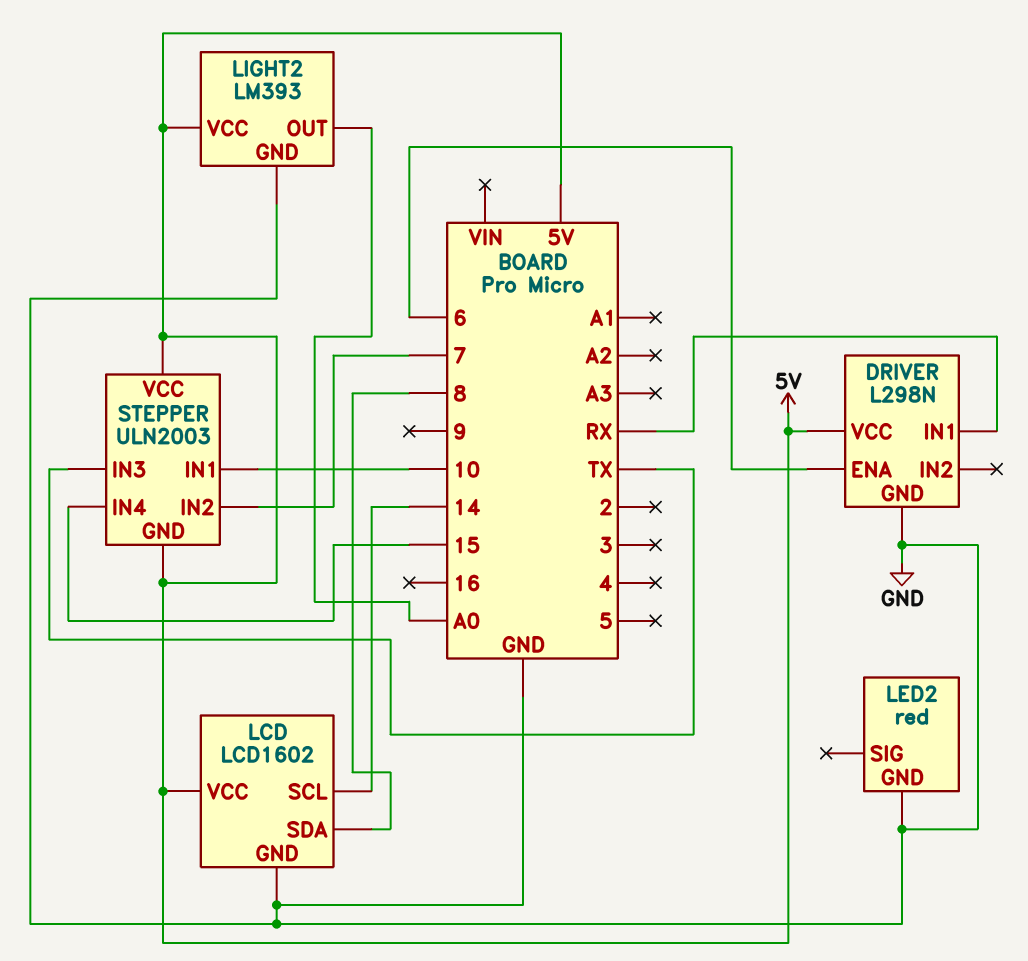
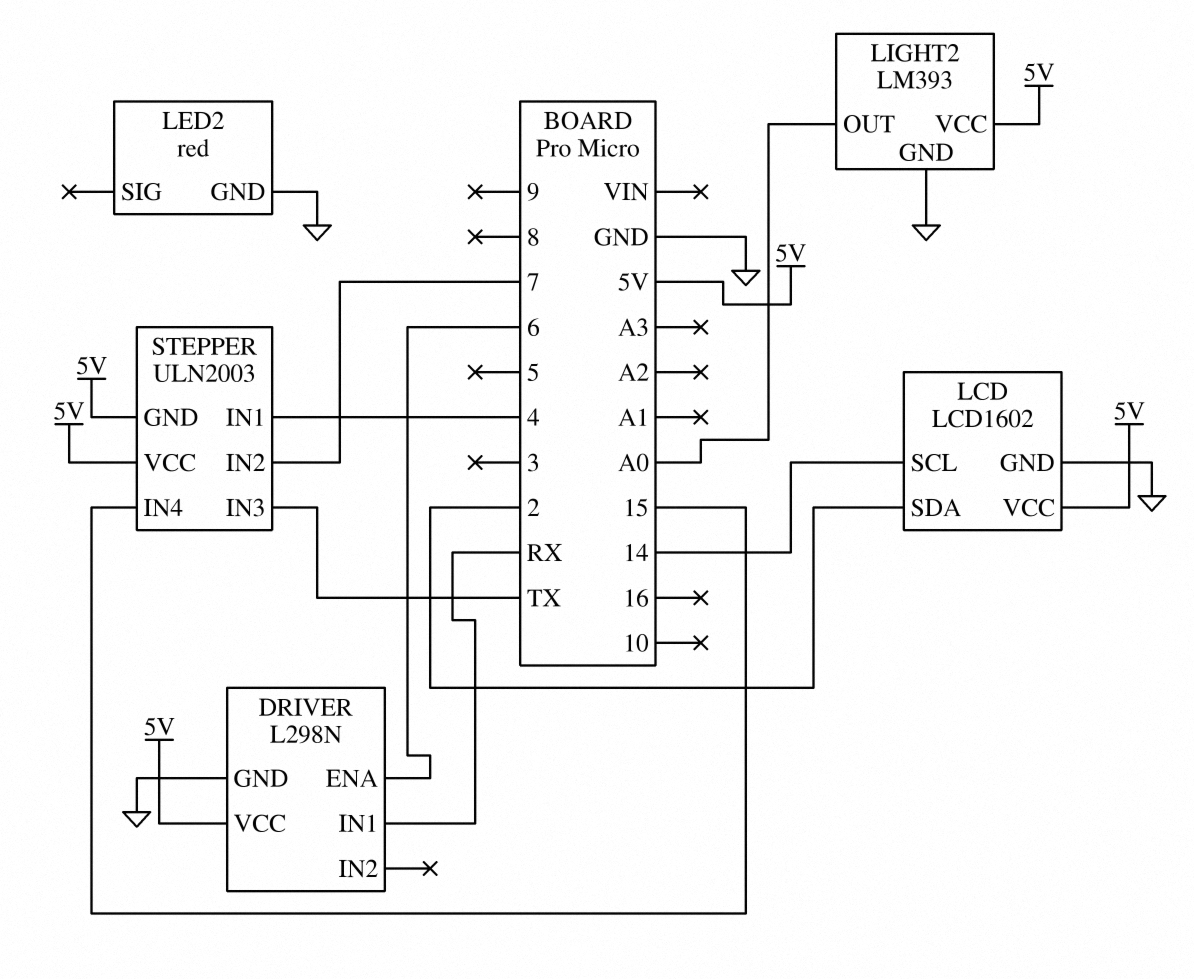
LCD pin SDA: 8 -> 2
STEPPER pin IN1: 10 -> 4

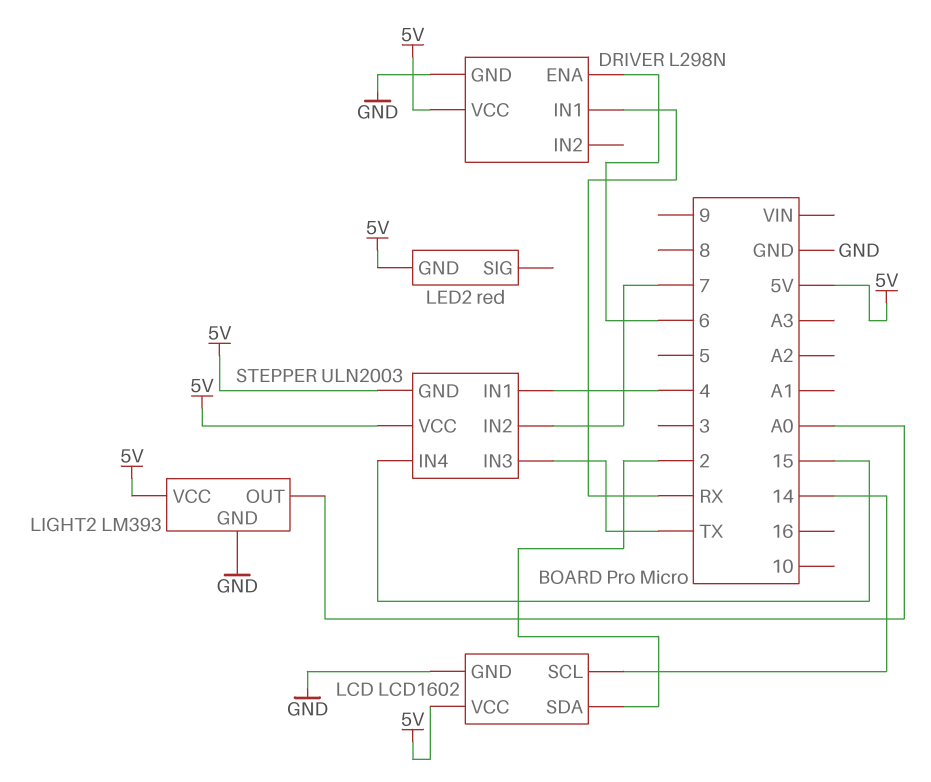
LED2 pin GND: GND -> 5V

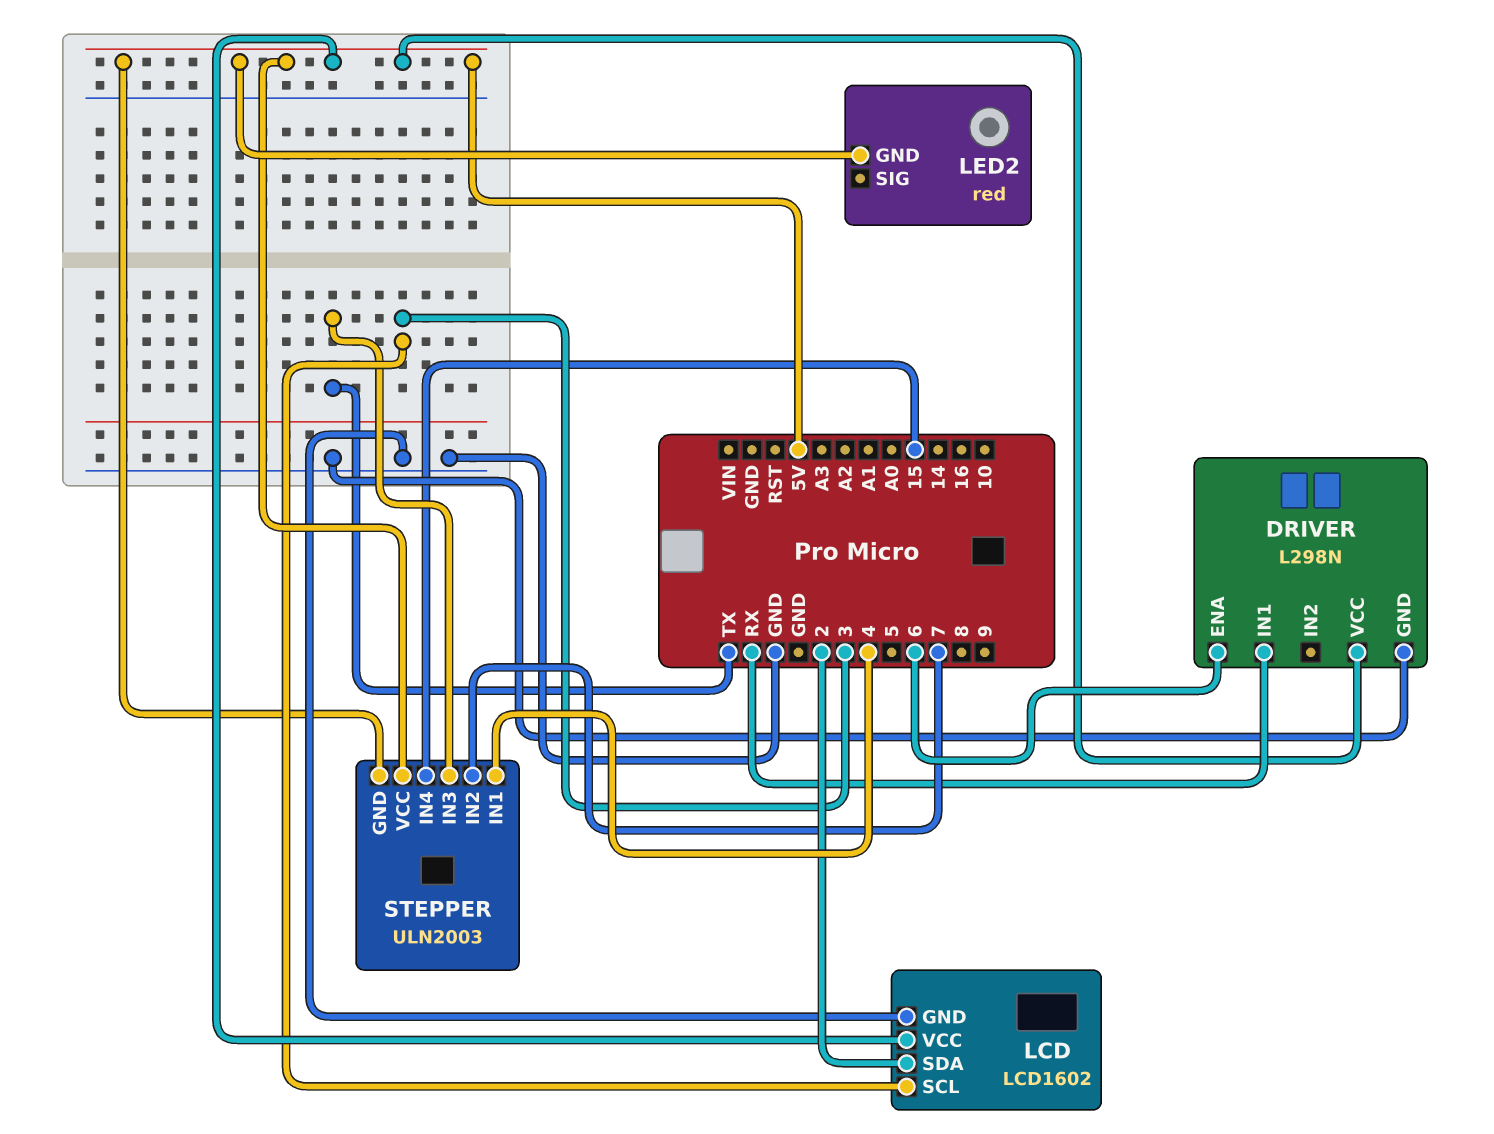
LCD pin SCL: 14 -> 3
LIGHT2: LM393 -> none
LIGHT2 pin GND: GND -> none
LIGHT2 pin OUT: A0 -> none
LIGHT2 pin VCC: 5V -> none

